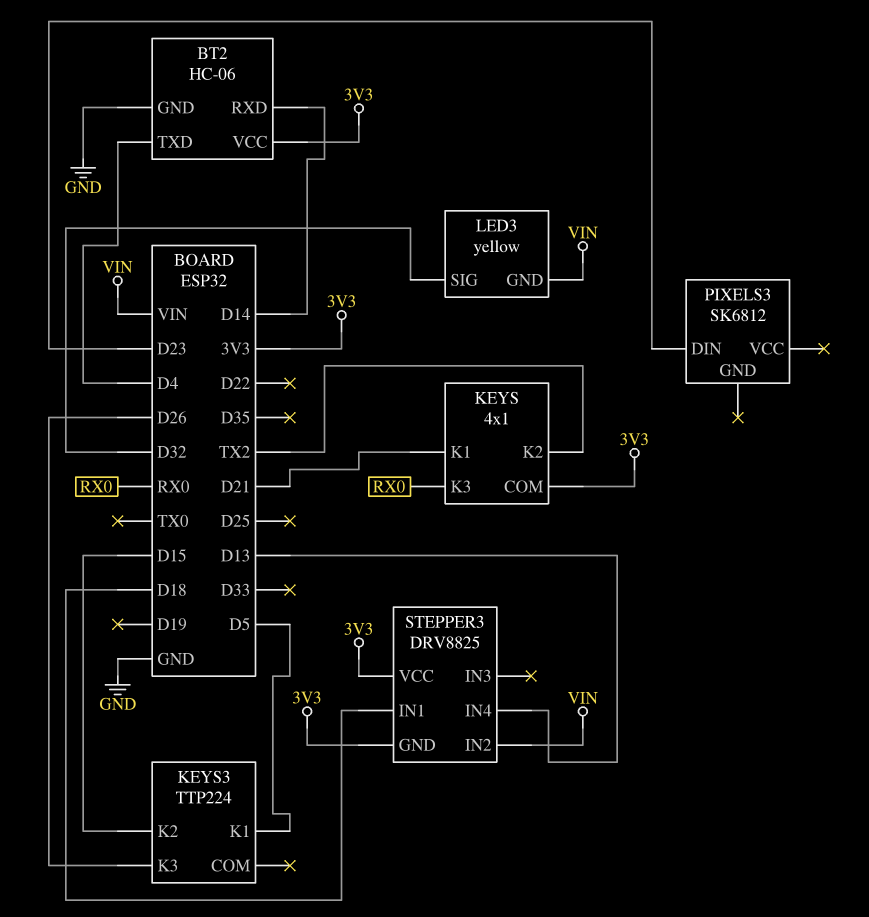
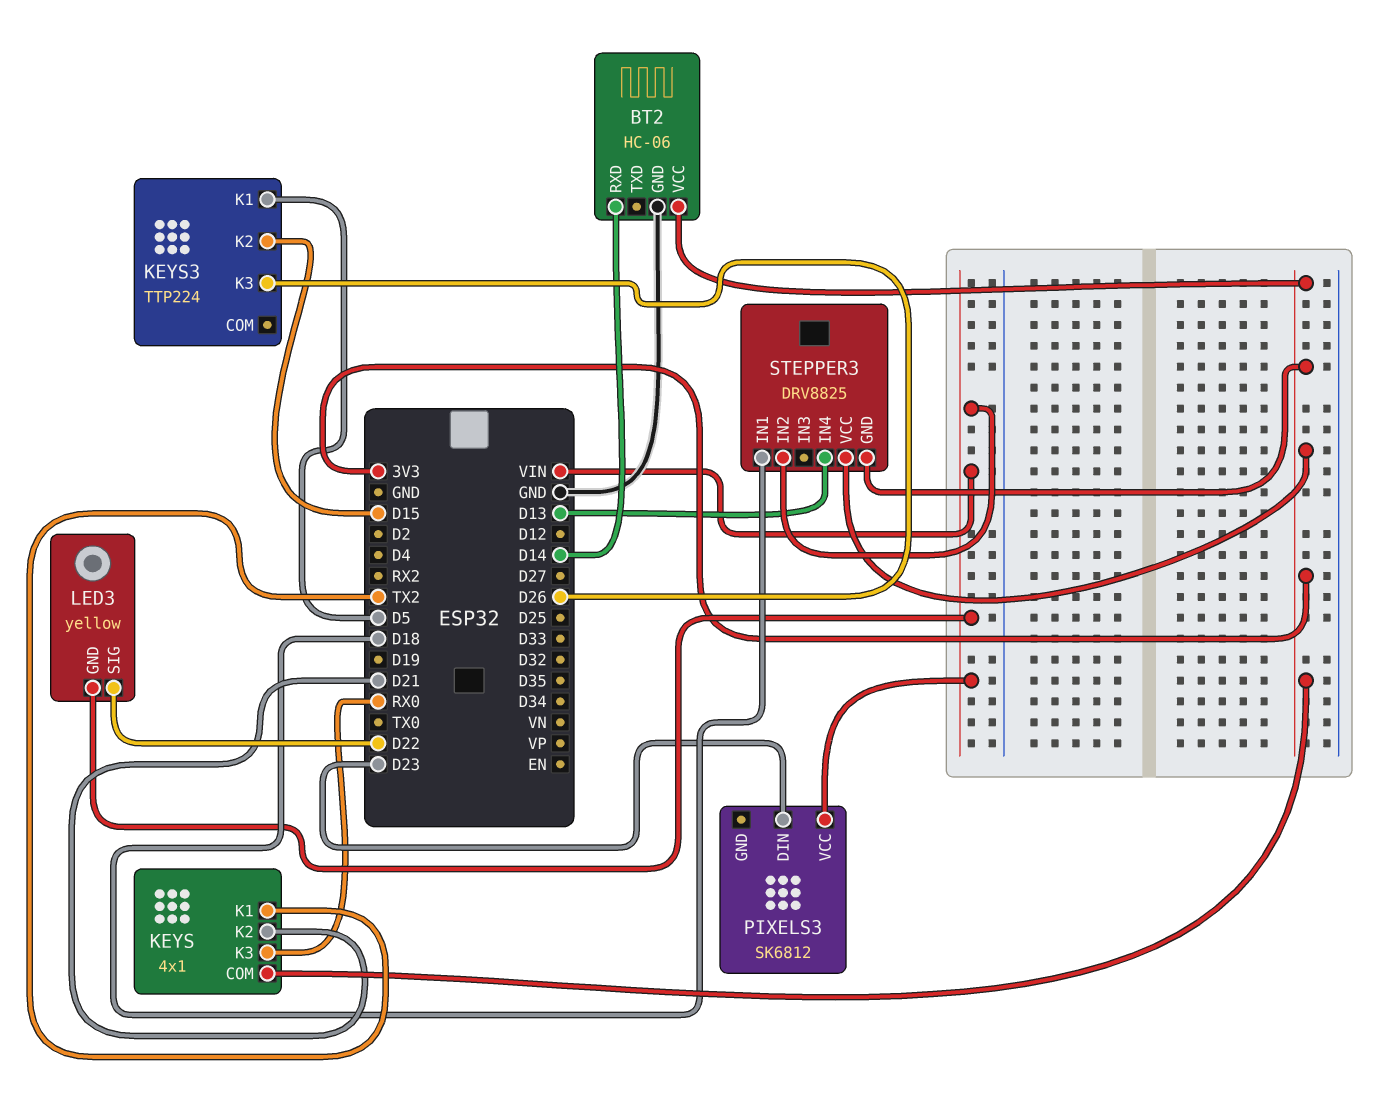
BT2 pin TXD: D4 -> none
KEYS pin K1: D21 -> TX2
KEYS pin K2: TX2 -> D21
LED3 pin SIG: D32 -> D22
PIXELS3 pin VCC: none -> VIN

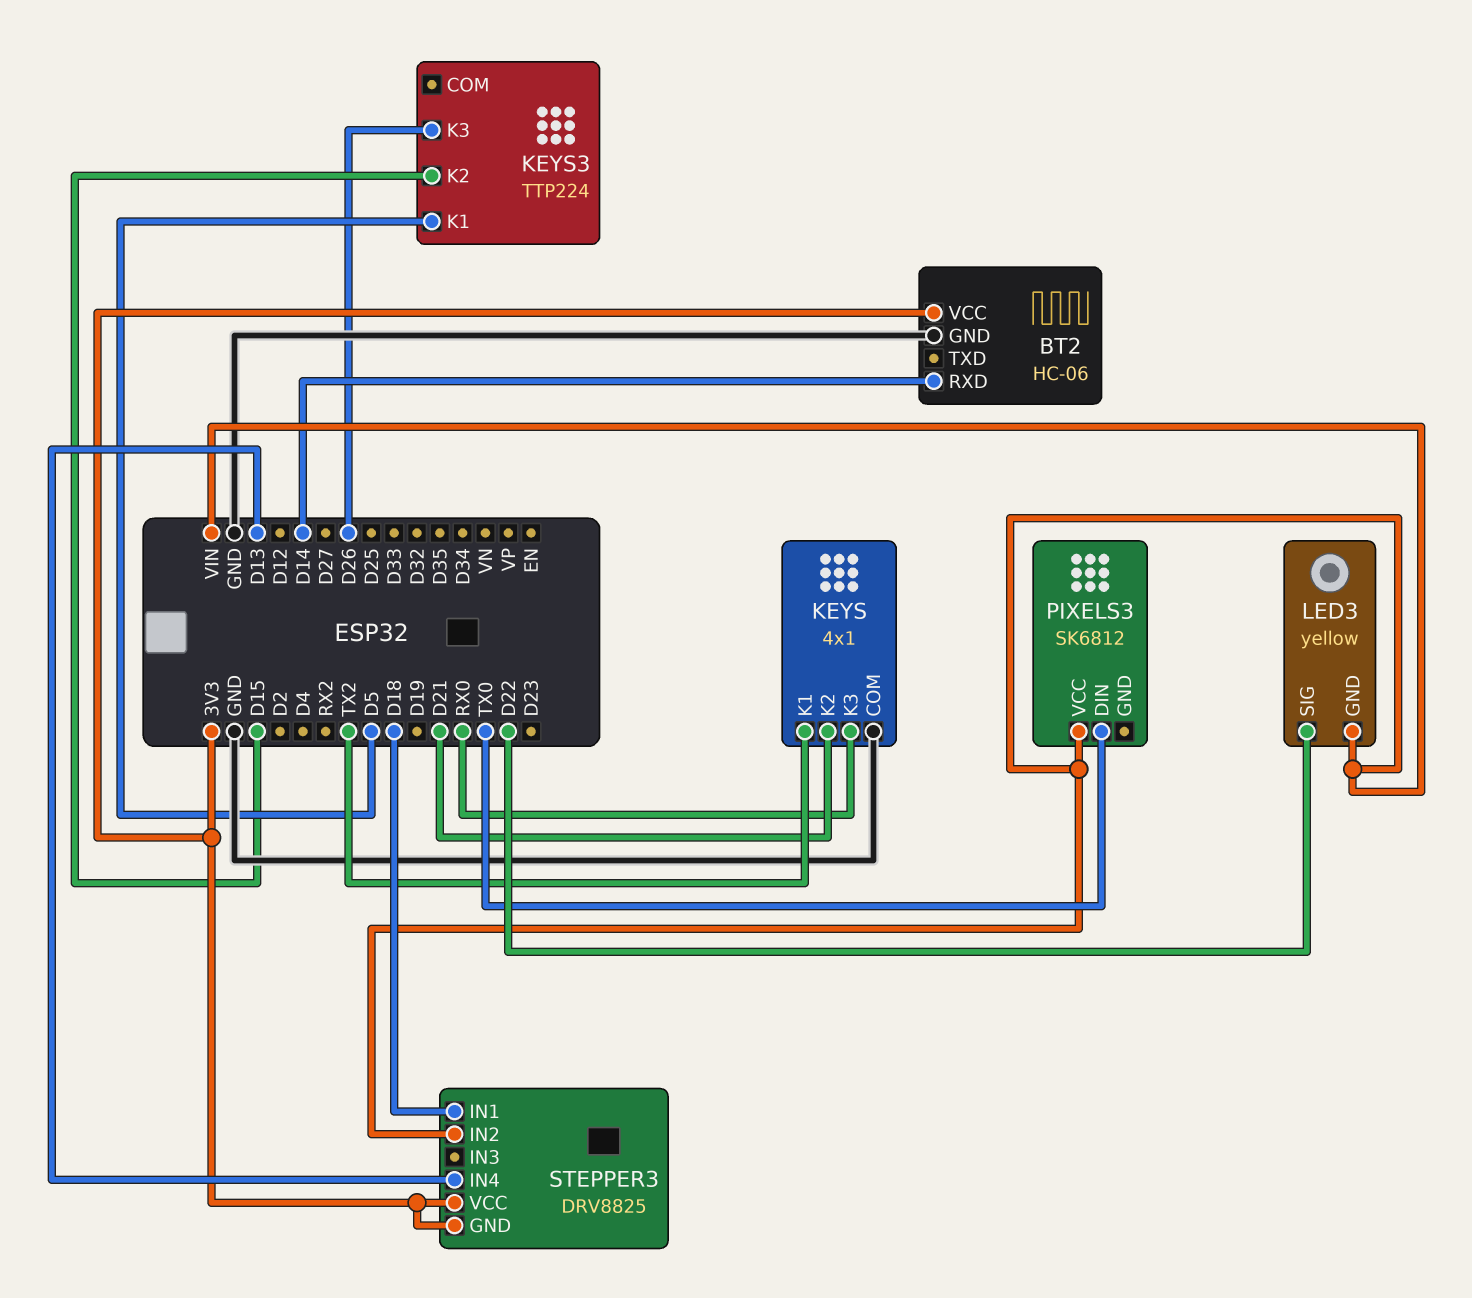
KEYS pin COM: 3V3 -> GND
PIXELS3 pin DIN: D23 -> TX0

